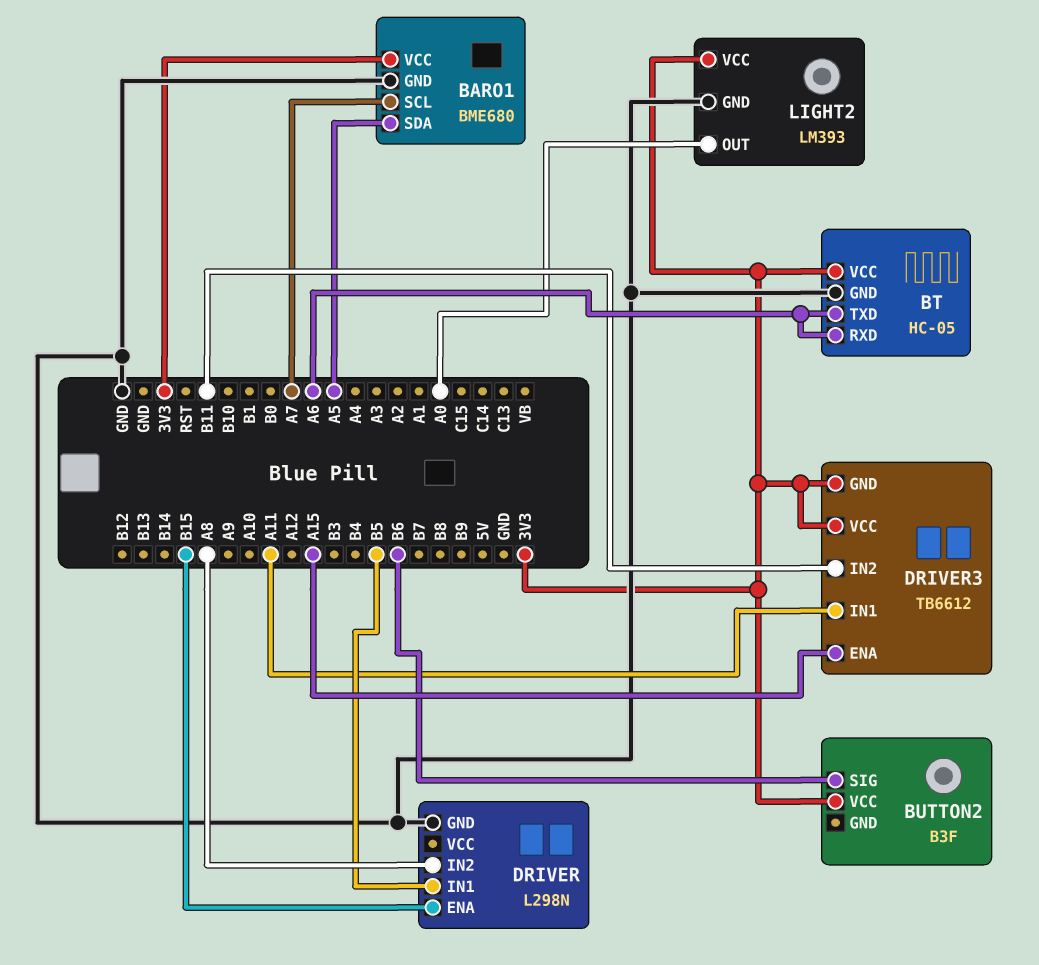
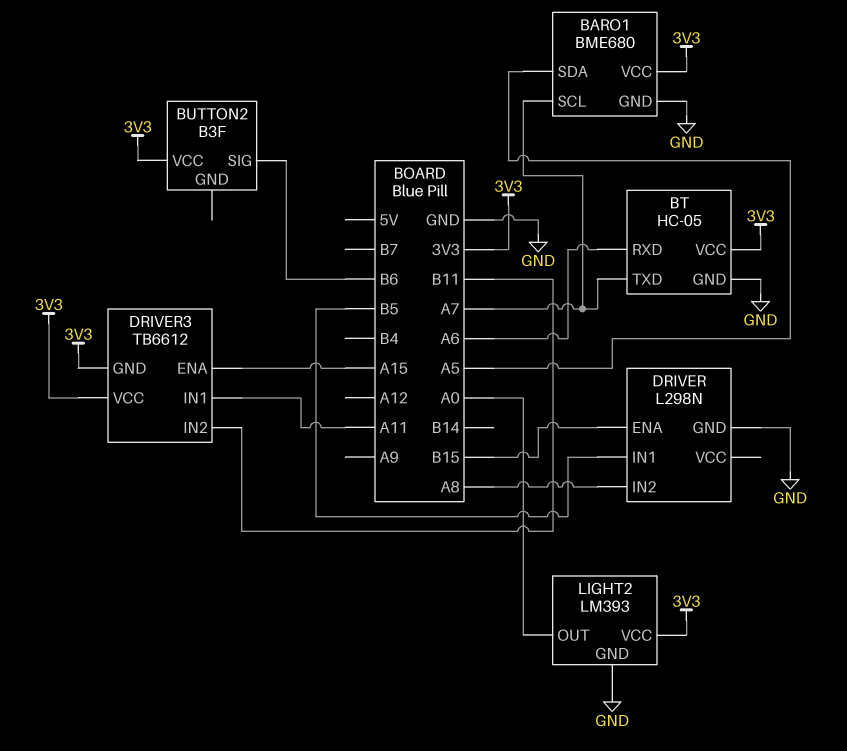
BT pin TXD: A6 -> A7

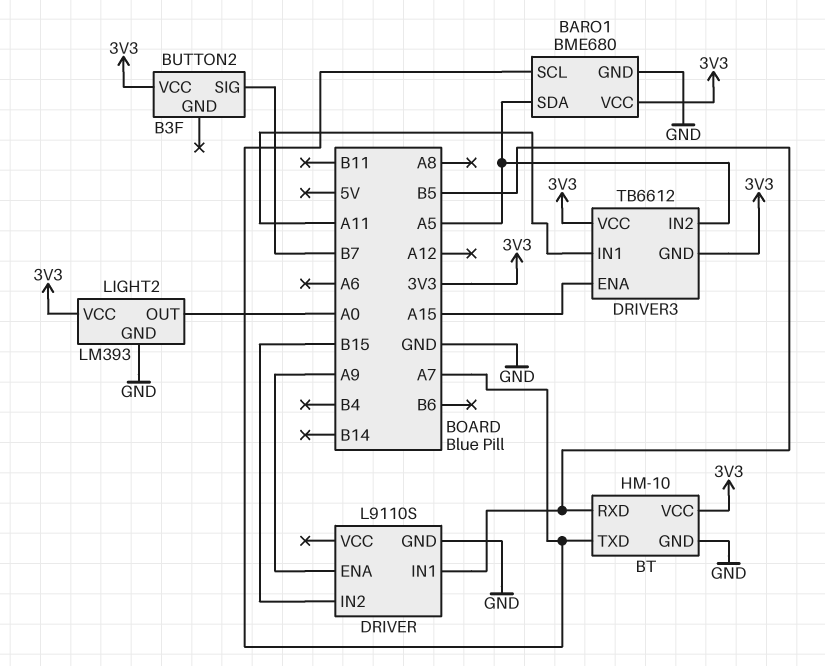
BT: HC-05 -> HM-10
BT pin RXD: A6 -> B5
BUTTON2 pin SIG: B6 -> B7
DRIVER: L298N -> L9110S
DRIVER pin ENA: B15 -> A9
DRIVER pin IN2: A8 -> B15
DRIVER3 pin IN2: B11 -> A5

